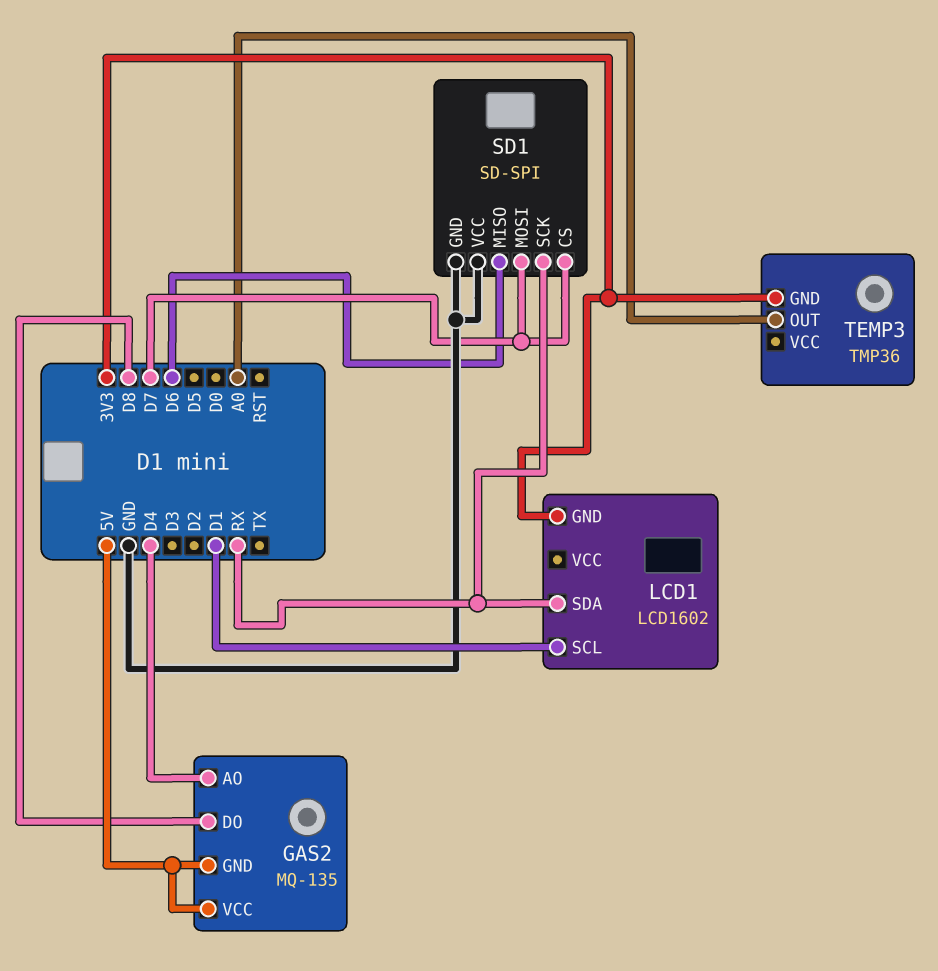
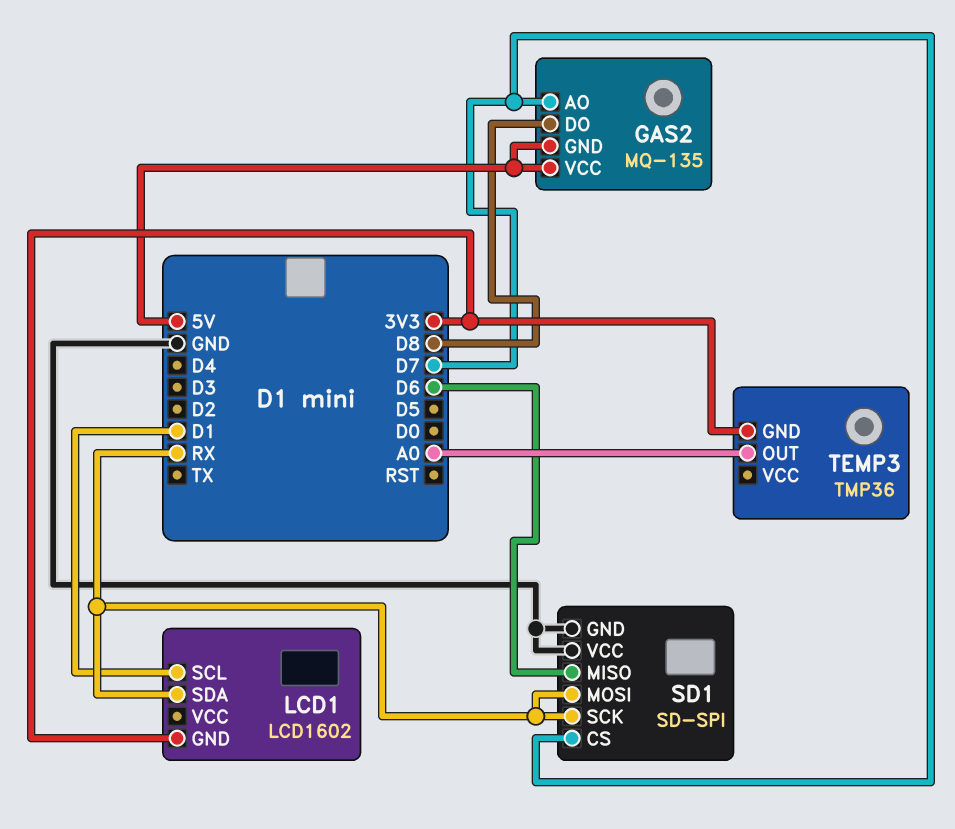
GAS2 pin AO: D4 -> D7
SD1 pin MOSI: D7 -> RX

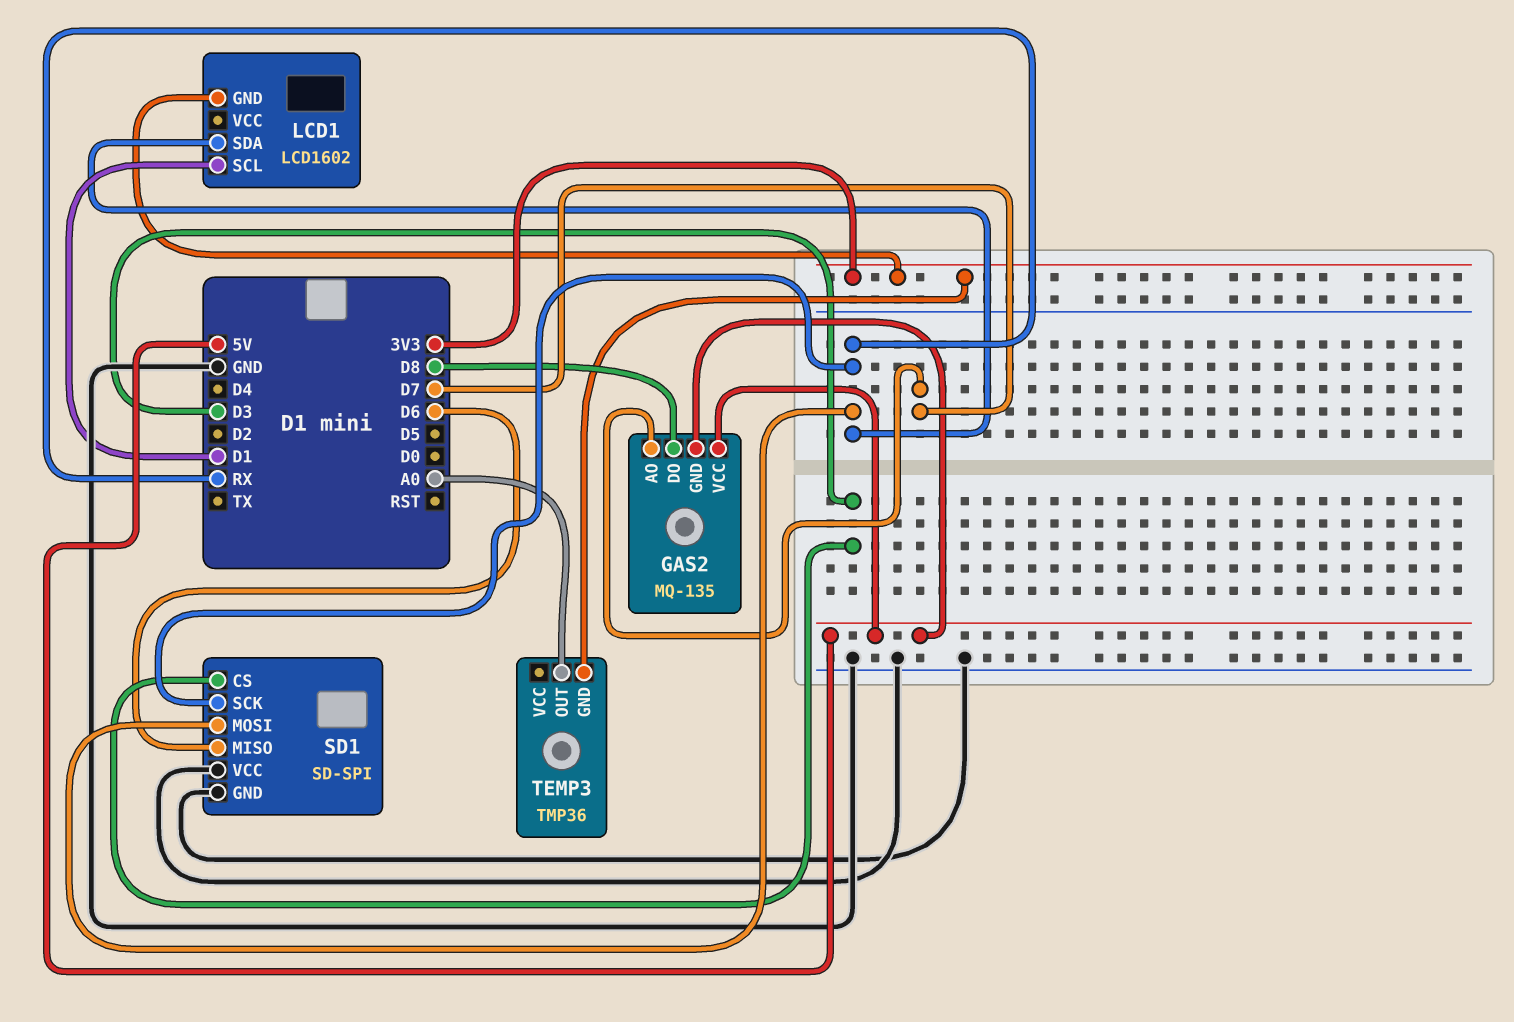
SD1 pin CS: D7 -> D3

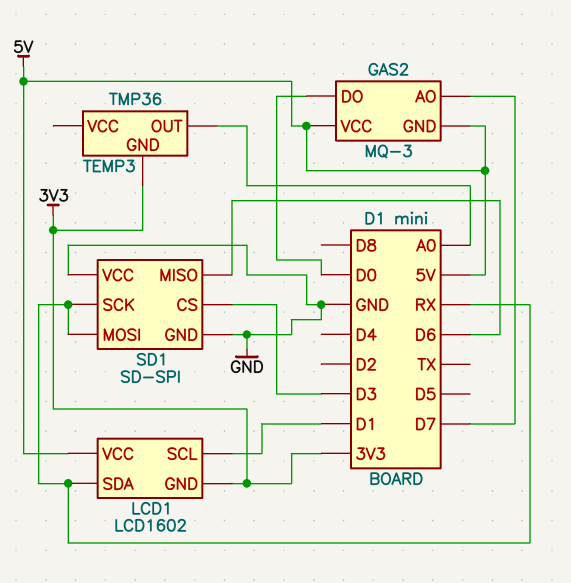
GAS2: MQ-135 -> MQ-3
GAS2 pin DO: D8 -> D0
LCD1 pin VCC: none -> 5V

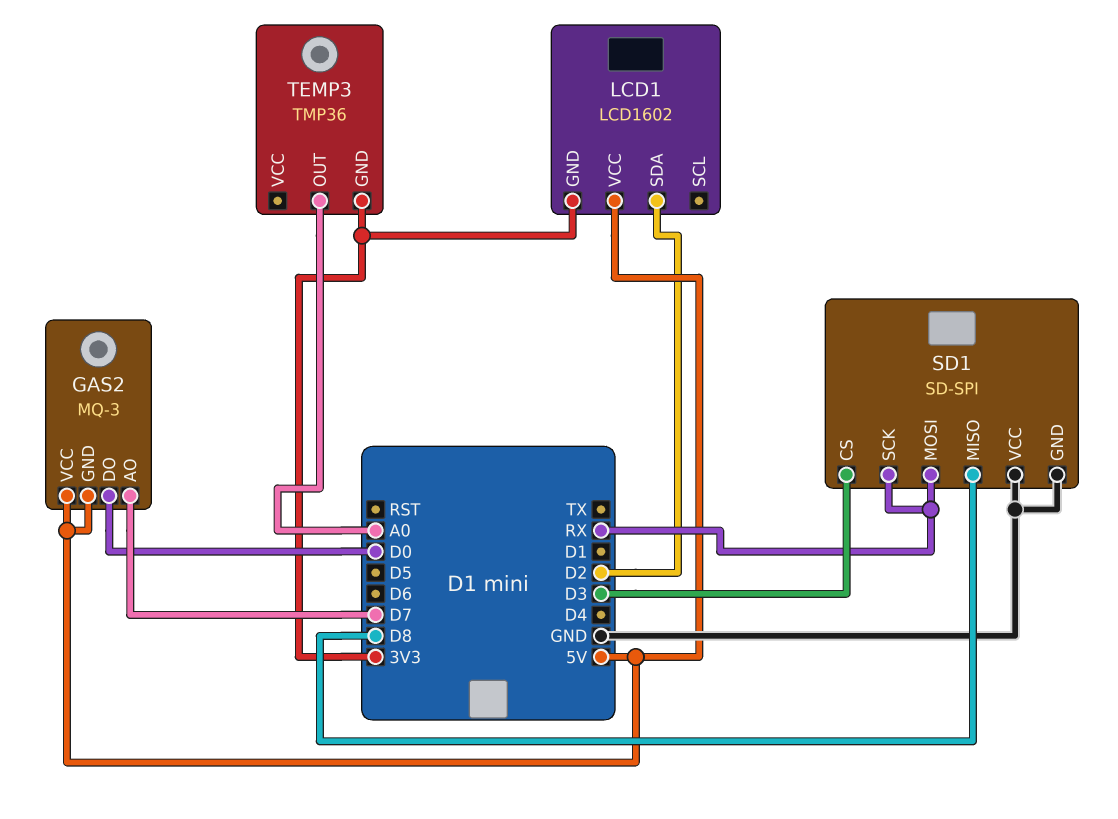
LCD1 pin SCL: D1 -> none
LCD1 pin SDA: RX -> D2
SD1 pin MISO: D6 -> D8

